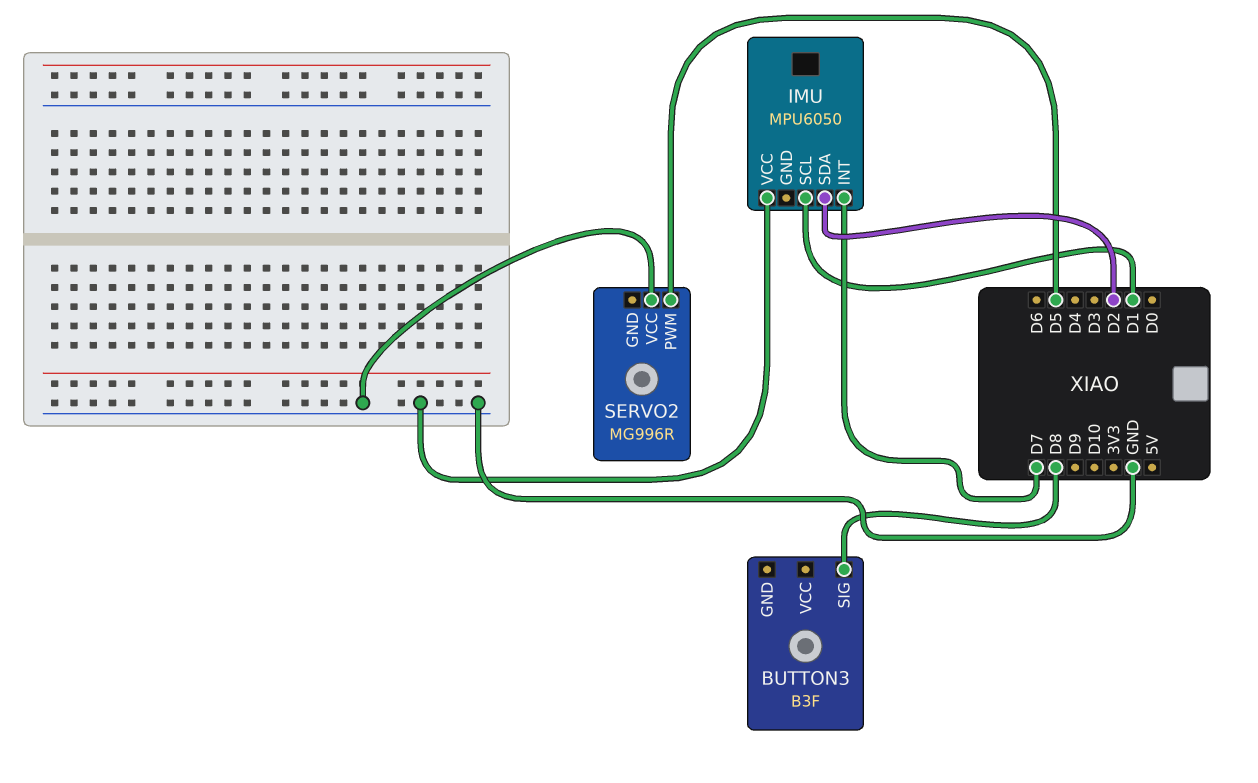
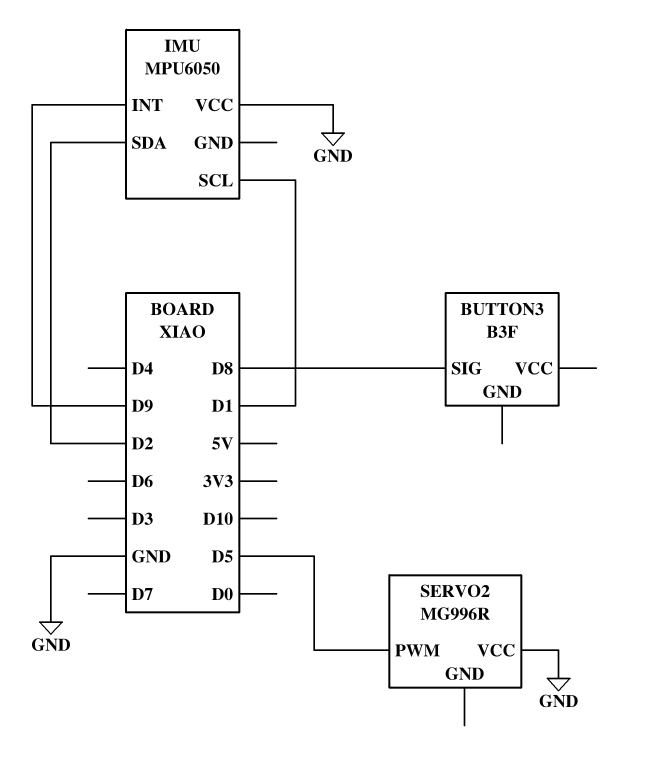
IMU pin INT: D7 -> D9

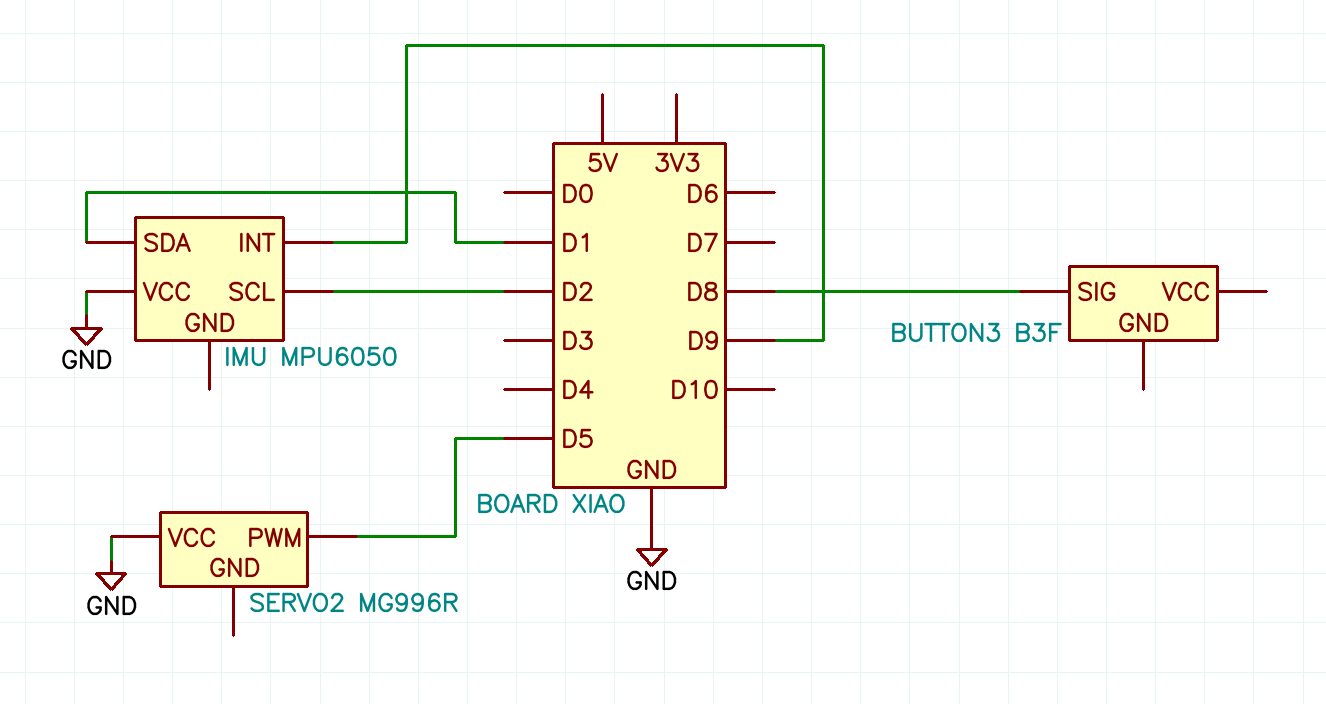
IMU pin SCL: D1 -> D2
IMU pin SDA: D2 -> D1

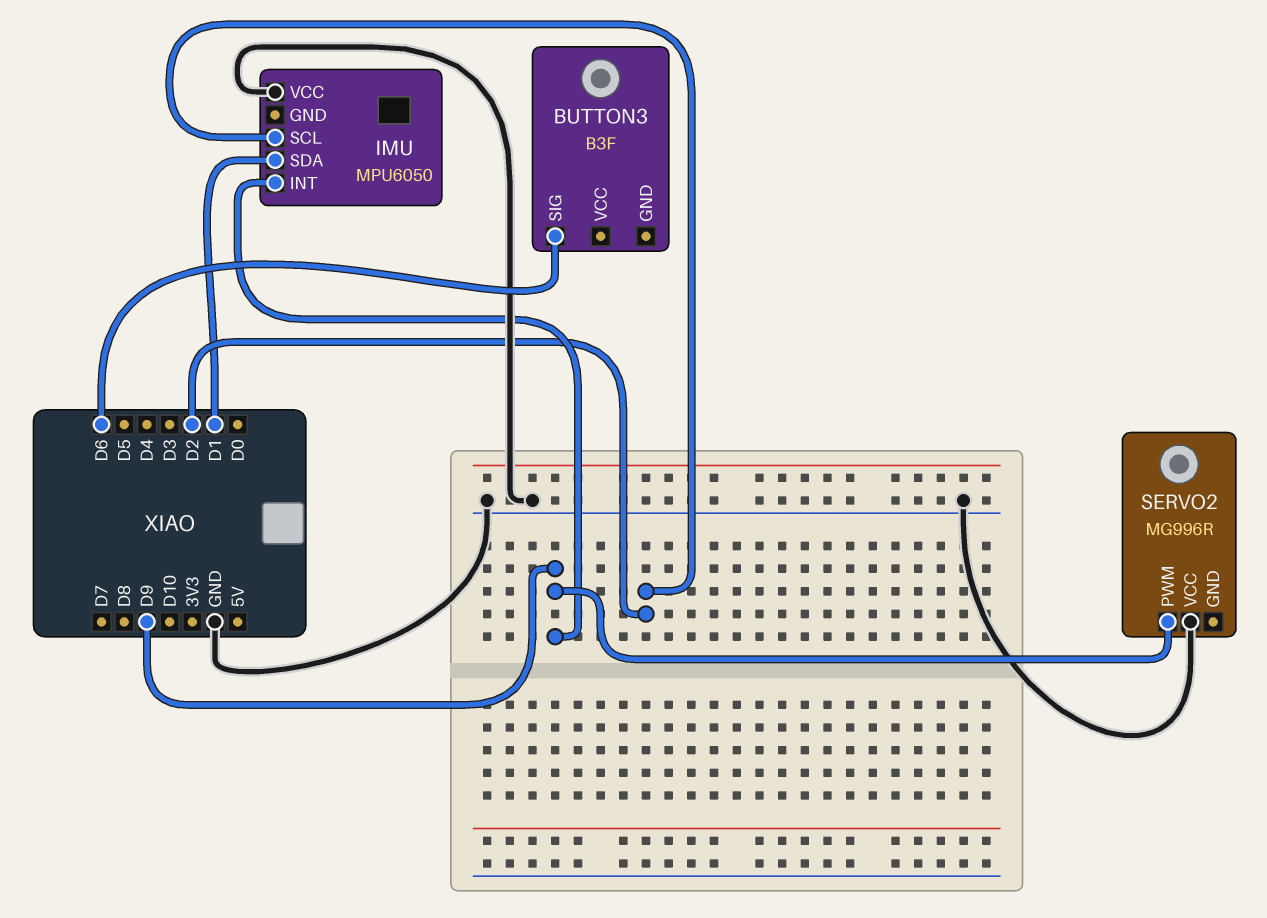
BUTTON3 pin SIG: D8 -> D6
SERVO2 pin PWM: D5 -> D9

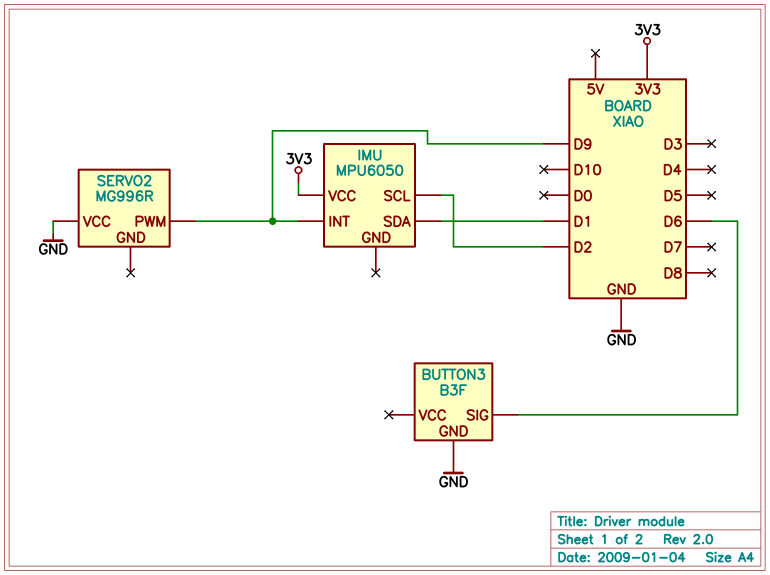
BUTTON3 pin GND: none -> GND
IMU pin VCC: GND -> 3V3

